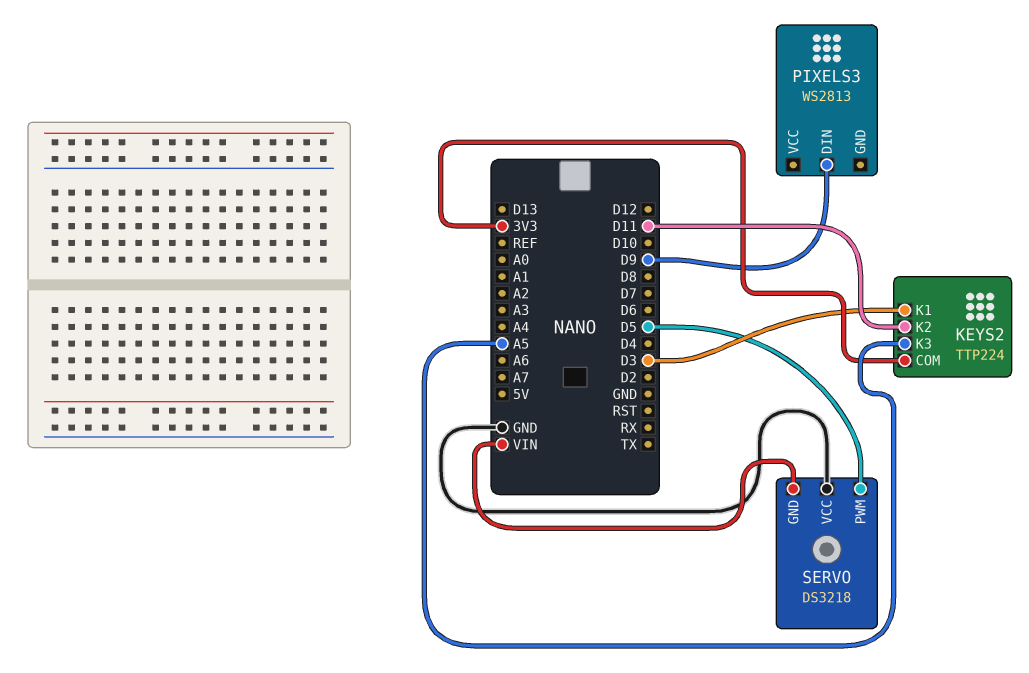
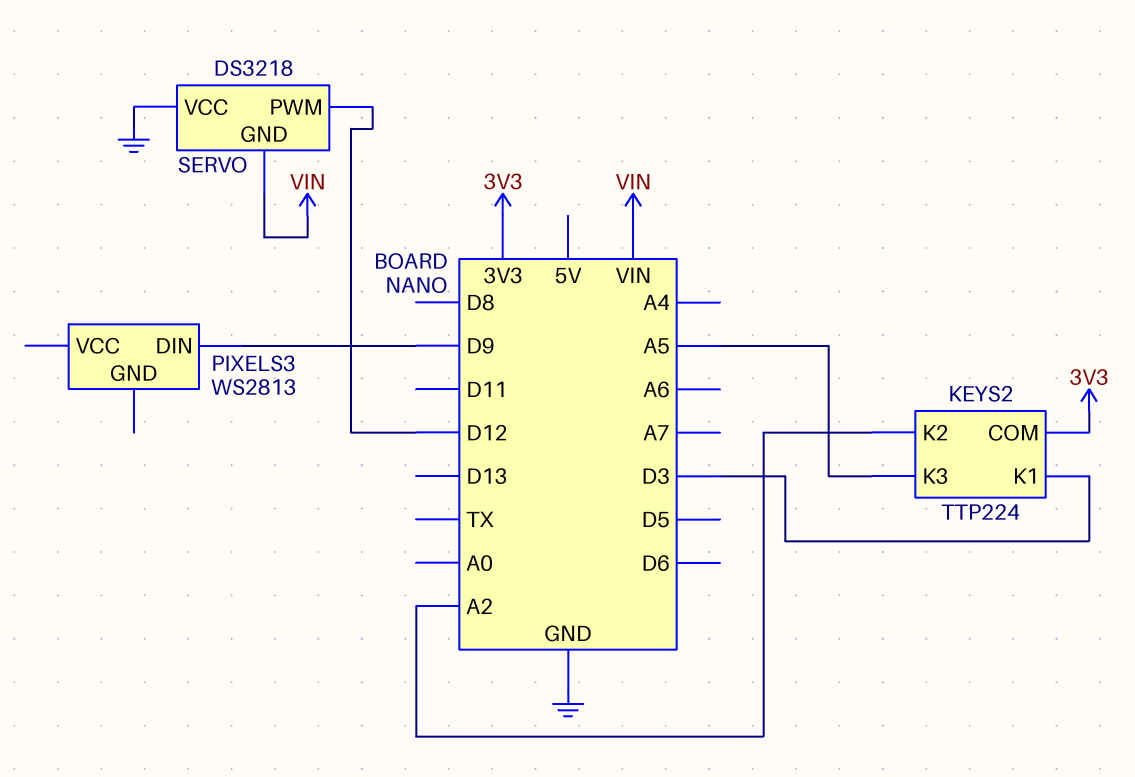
KEYS2 pin K2: D11 -> A2
SERVO pin PWM: D5 -> D12

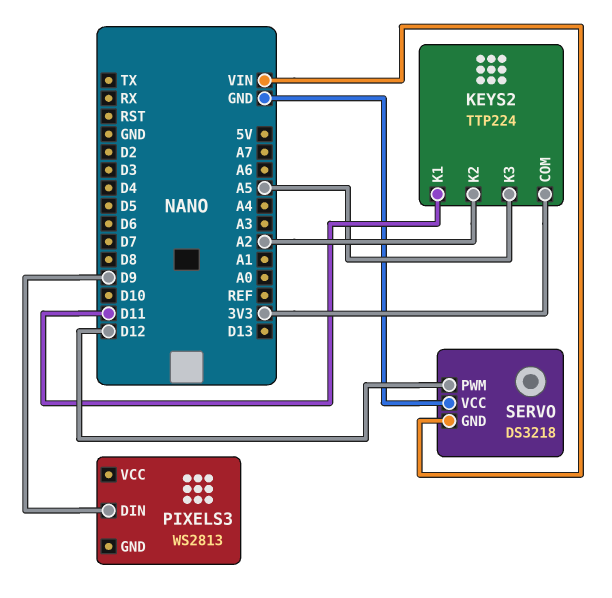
KEYS2 pin K1: D3 -> D11

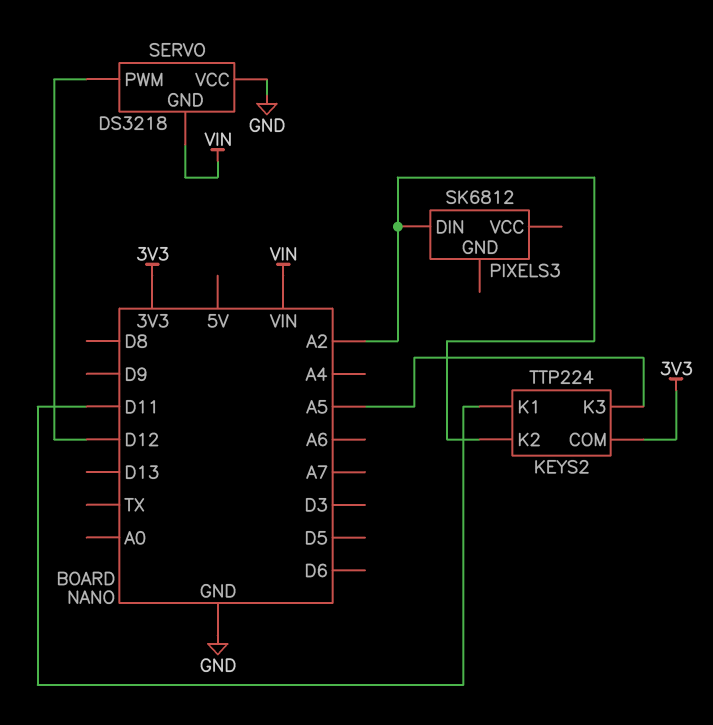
PIXELS3: WS2813 -> SK6812
PIXELS3 pin DIN: D9 -> A2

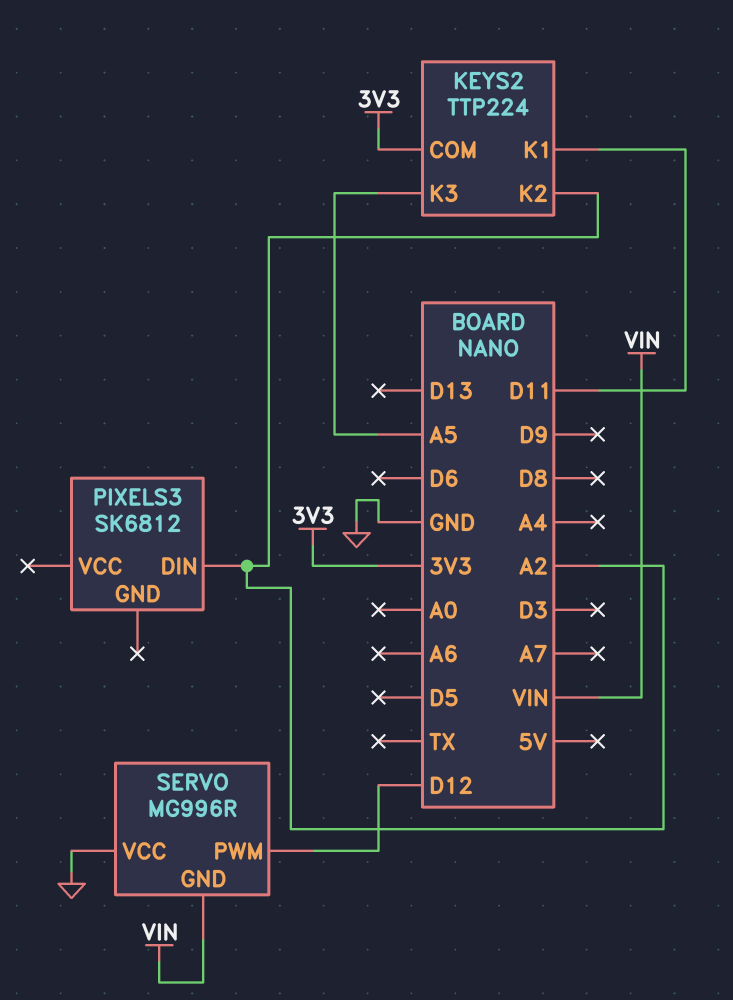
SERVO: DS3218 -> MG996R

